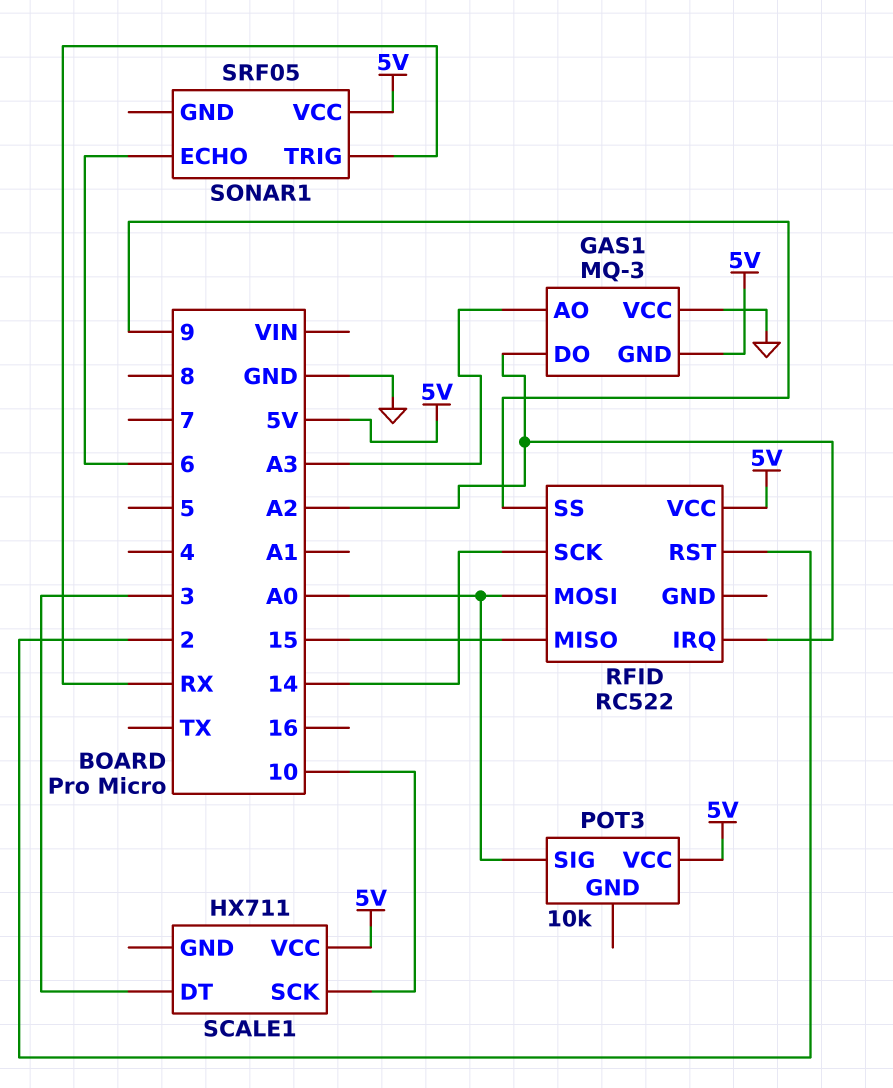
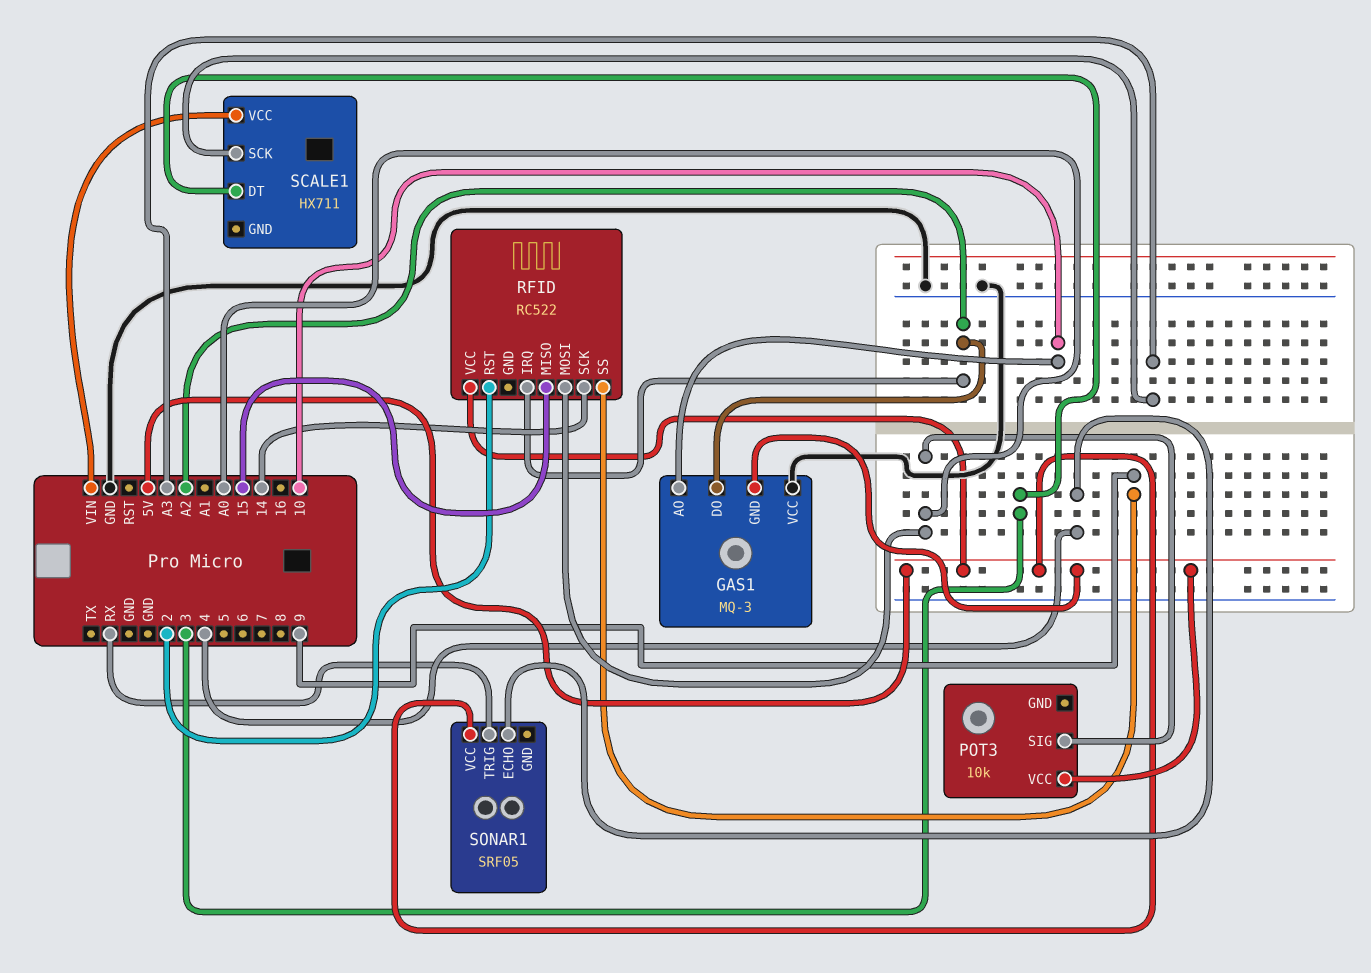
GAS1 pin AO: A3 -> 10
SCALE1 pin SCK: 10 -> A3
SCALE1 pin VCC: 5V -> VIN
SONAR1 pin ECHO: 6 -> 4

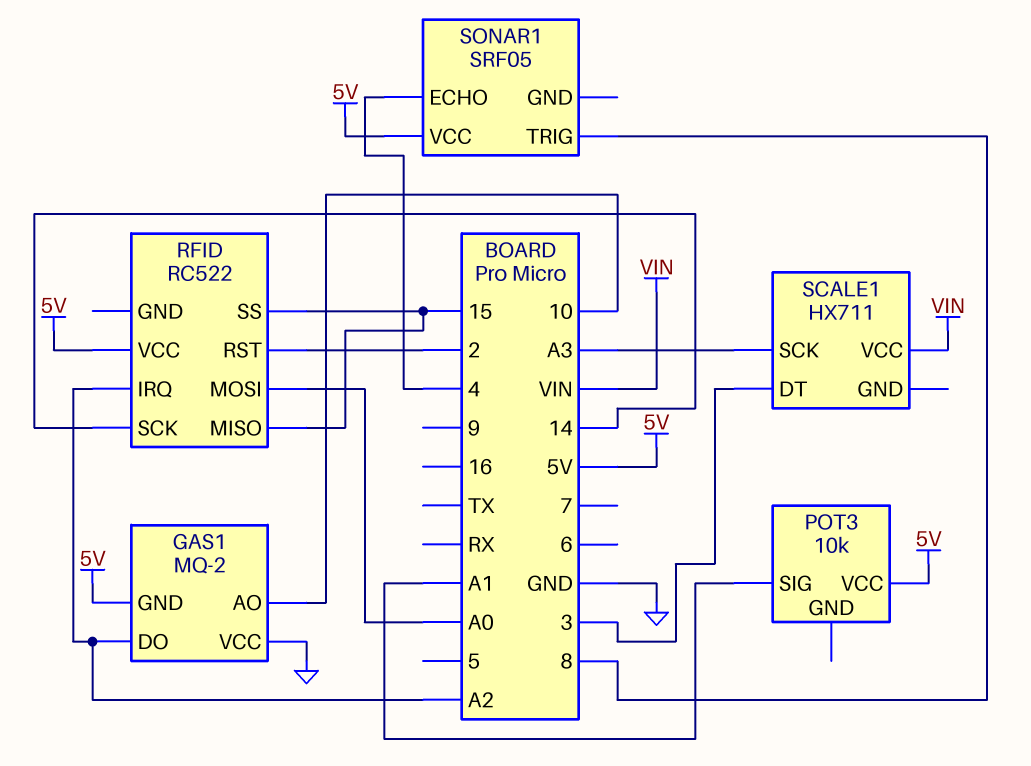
GAS1: MQ-3 -> MQ-2
POT3 pin SIG: A0 -> A1
RFID pin SS: 9 -> 15
SONAR1 pin TRIG: RX -> 8

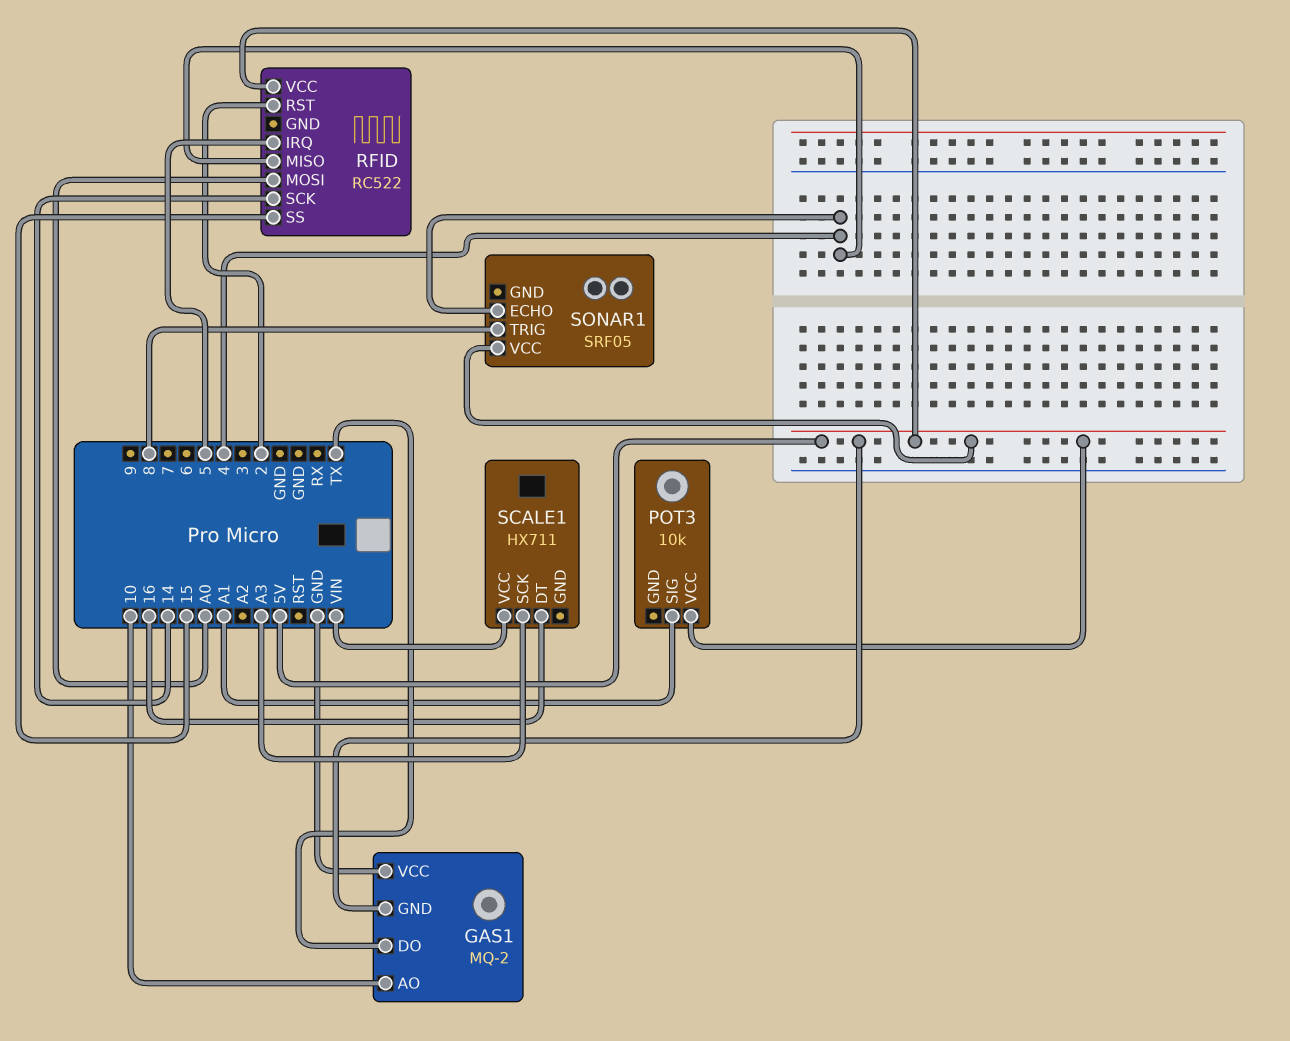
GAS1 pin DO: A2 -> TX
RFID pin IRQ: A2 -> 5
RFID pin MISO: 15 -> 4
SCALE1 pin DT: 3 -> 16

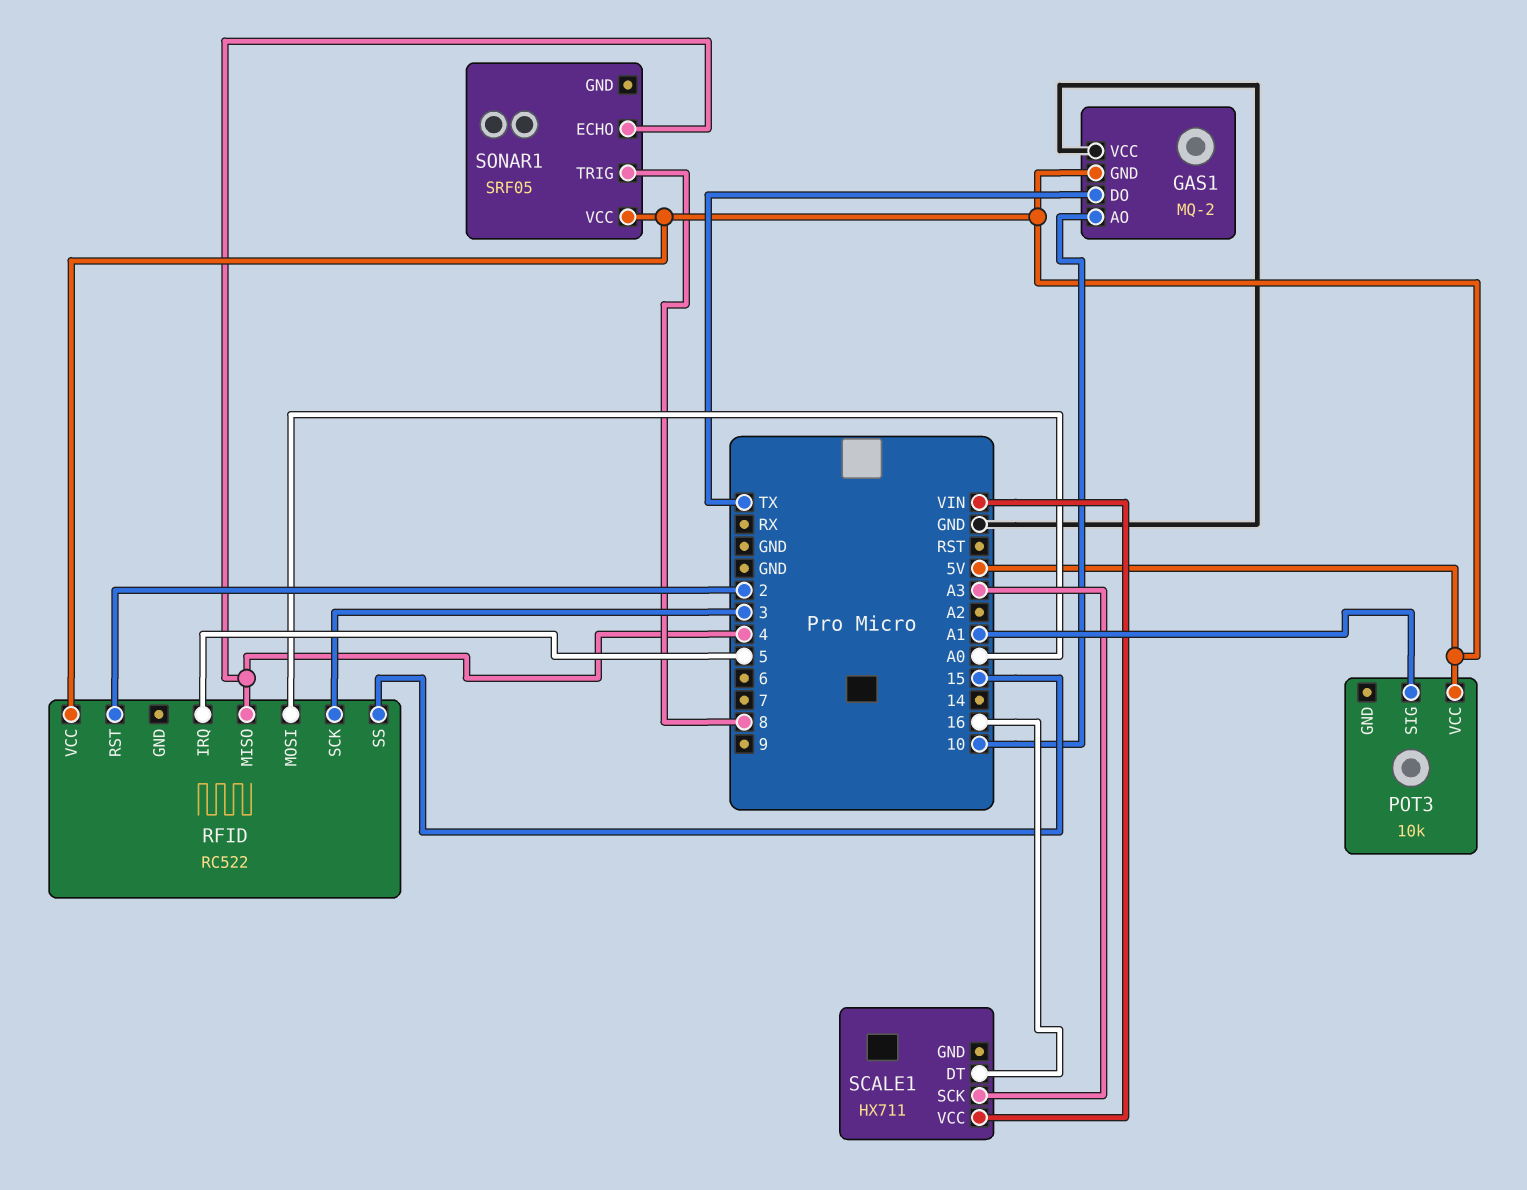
RFID pin SCK: 14 -> 3

